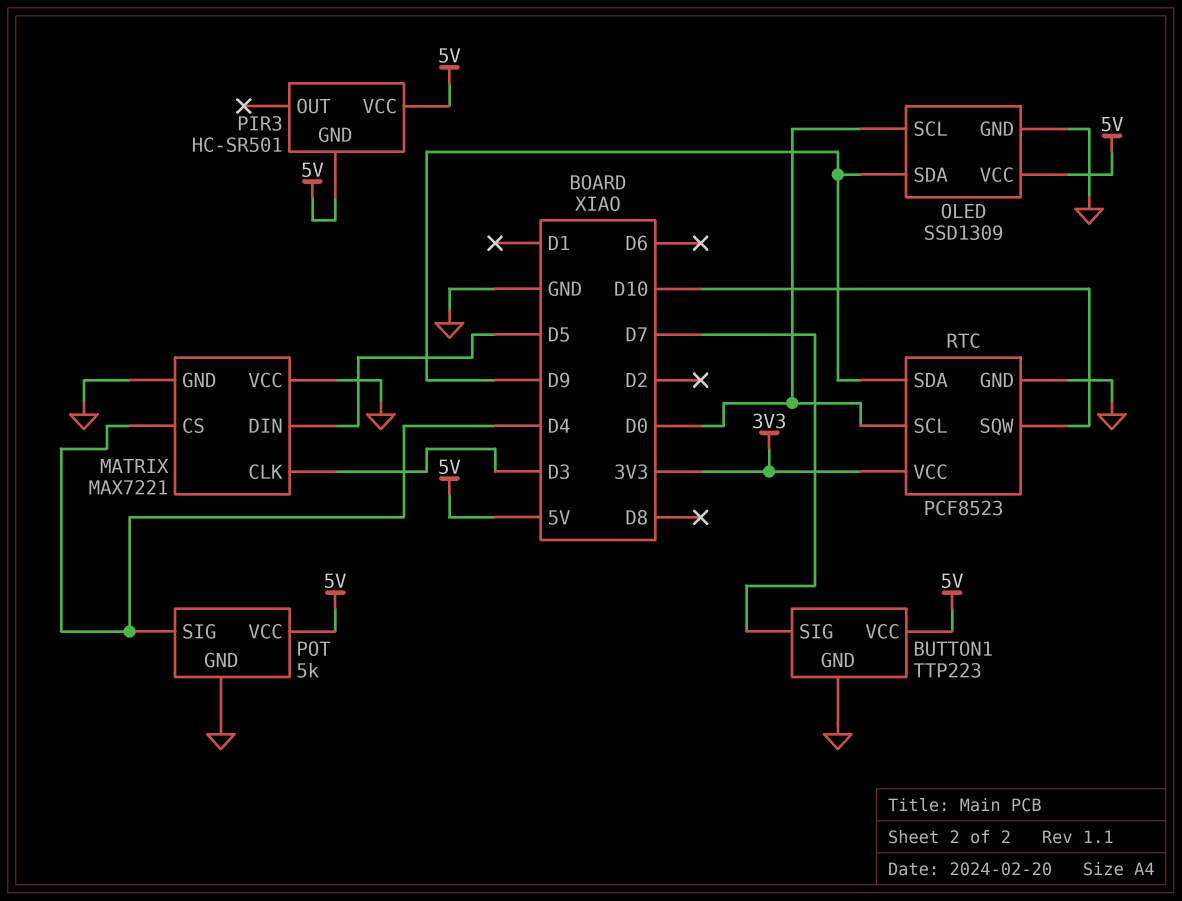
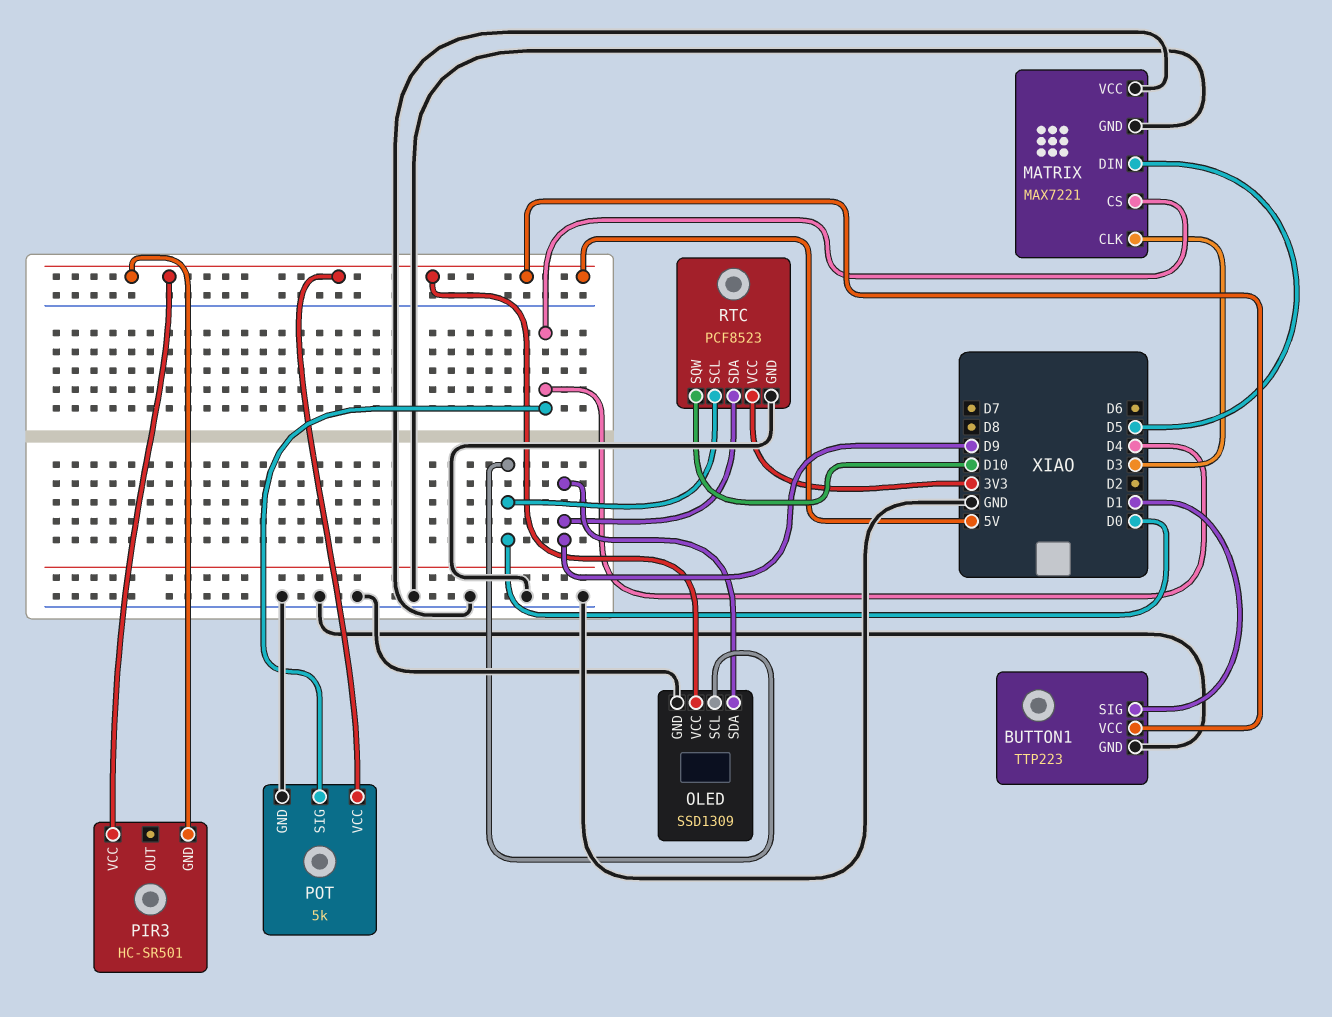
BUTTON1 pin SIG: D7 -> D1

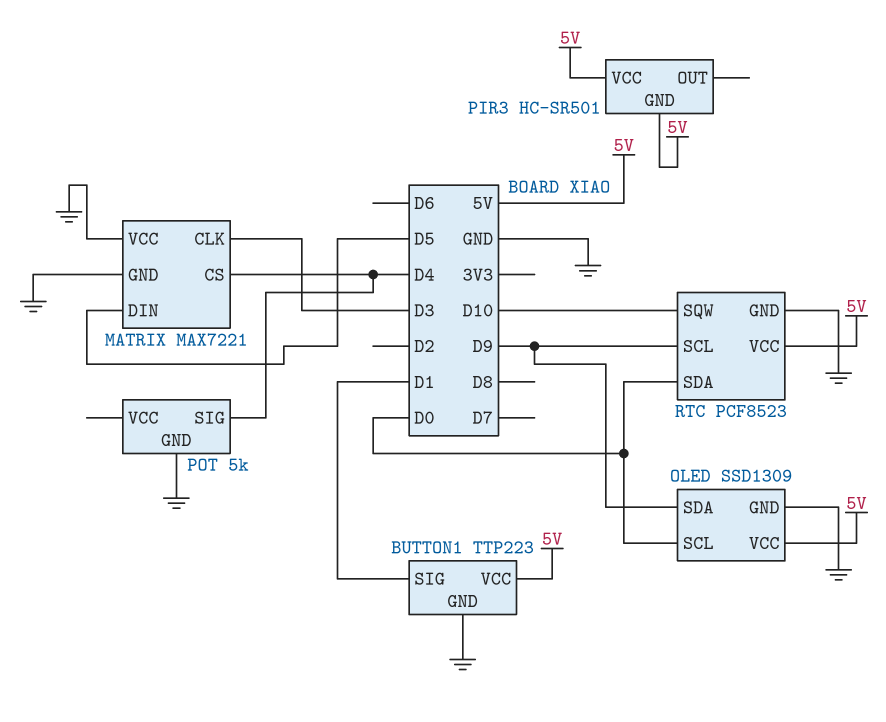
POT pin VCC: 5V -> none
RTC pin SCL: D0 -> D9
RTC pin SDA: D9 -> D0
RTC pin VCC: 3V3 -> 5V

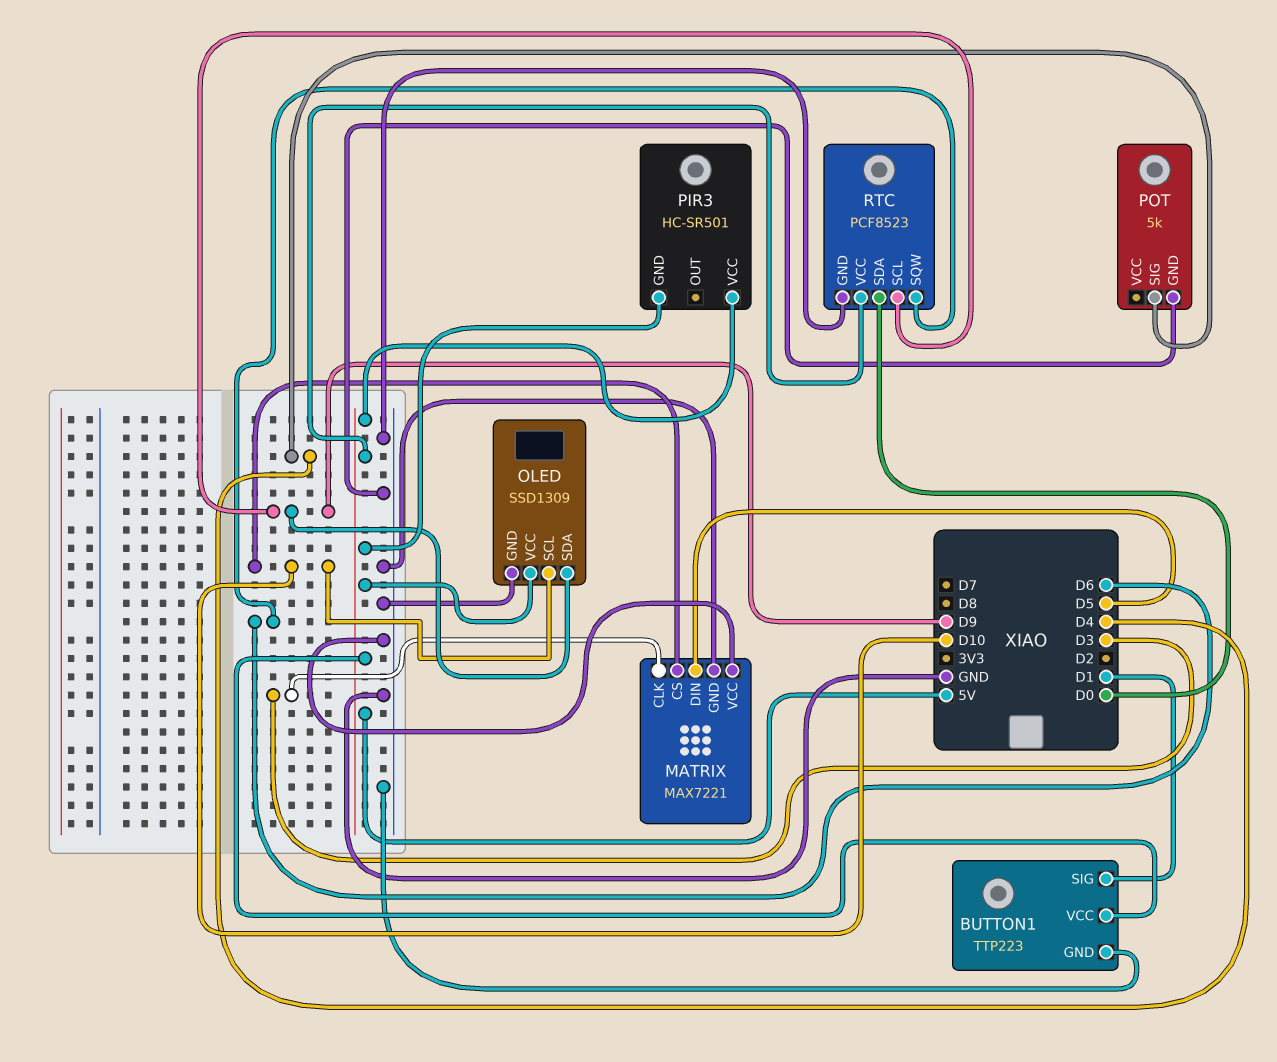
MATRIX pin CS: D4 -> D10
OLED pin SCL: D0 -> D10
RTC pin SQW: D10 -> D6

